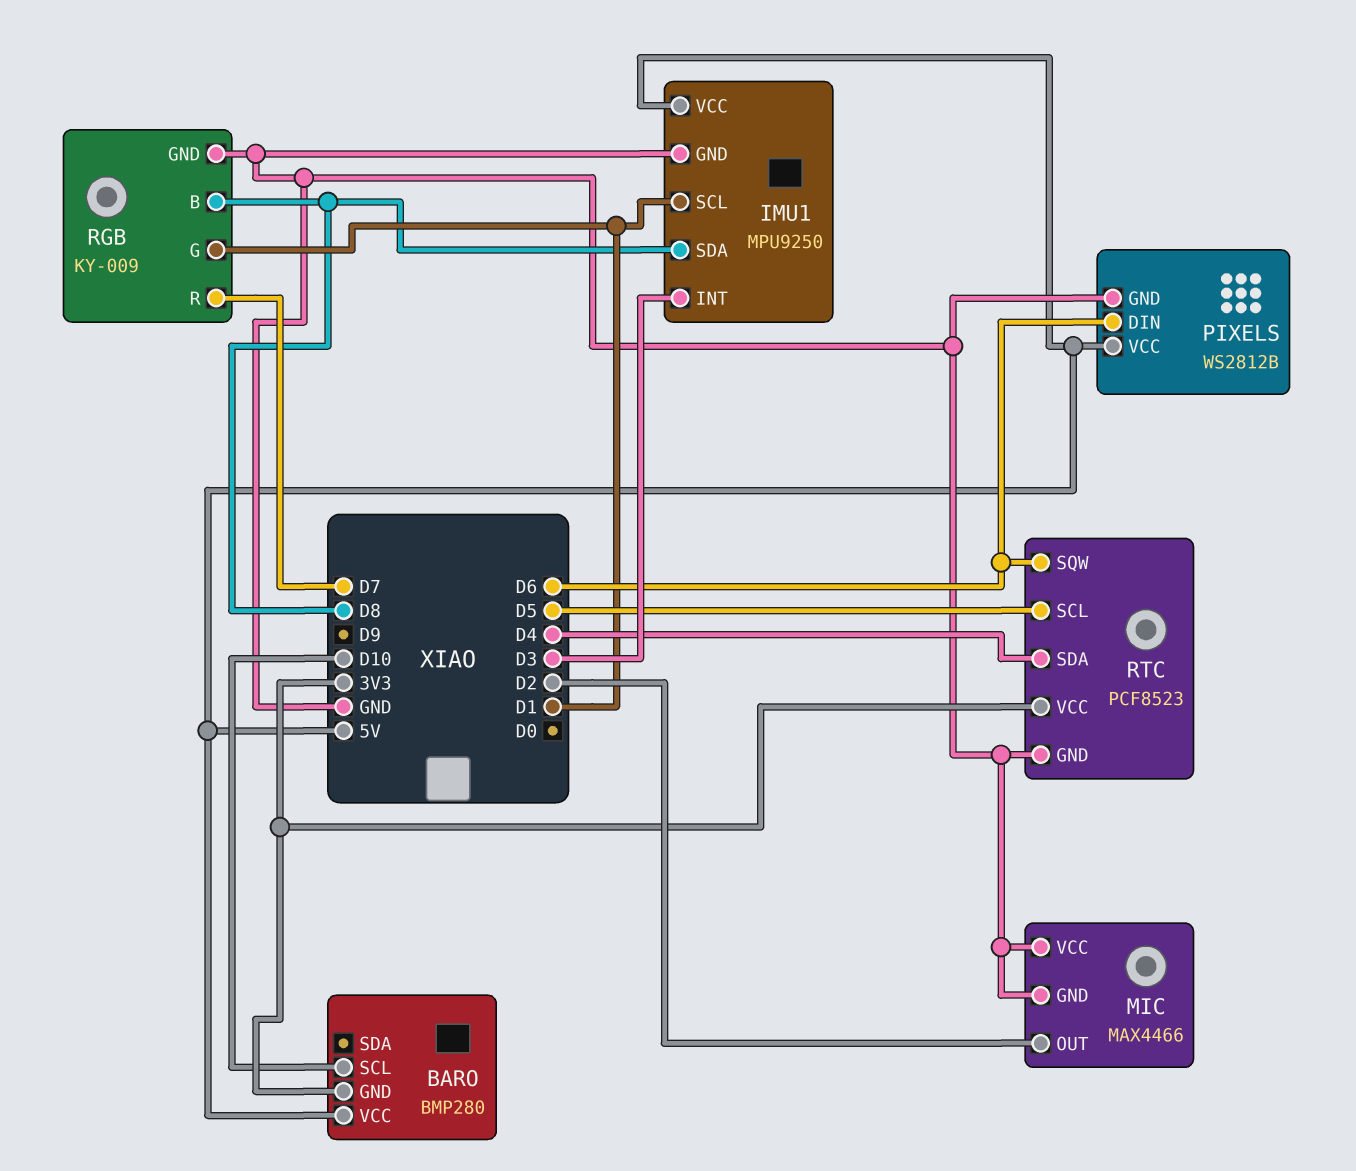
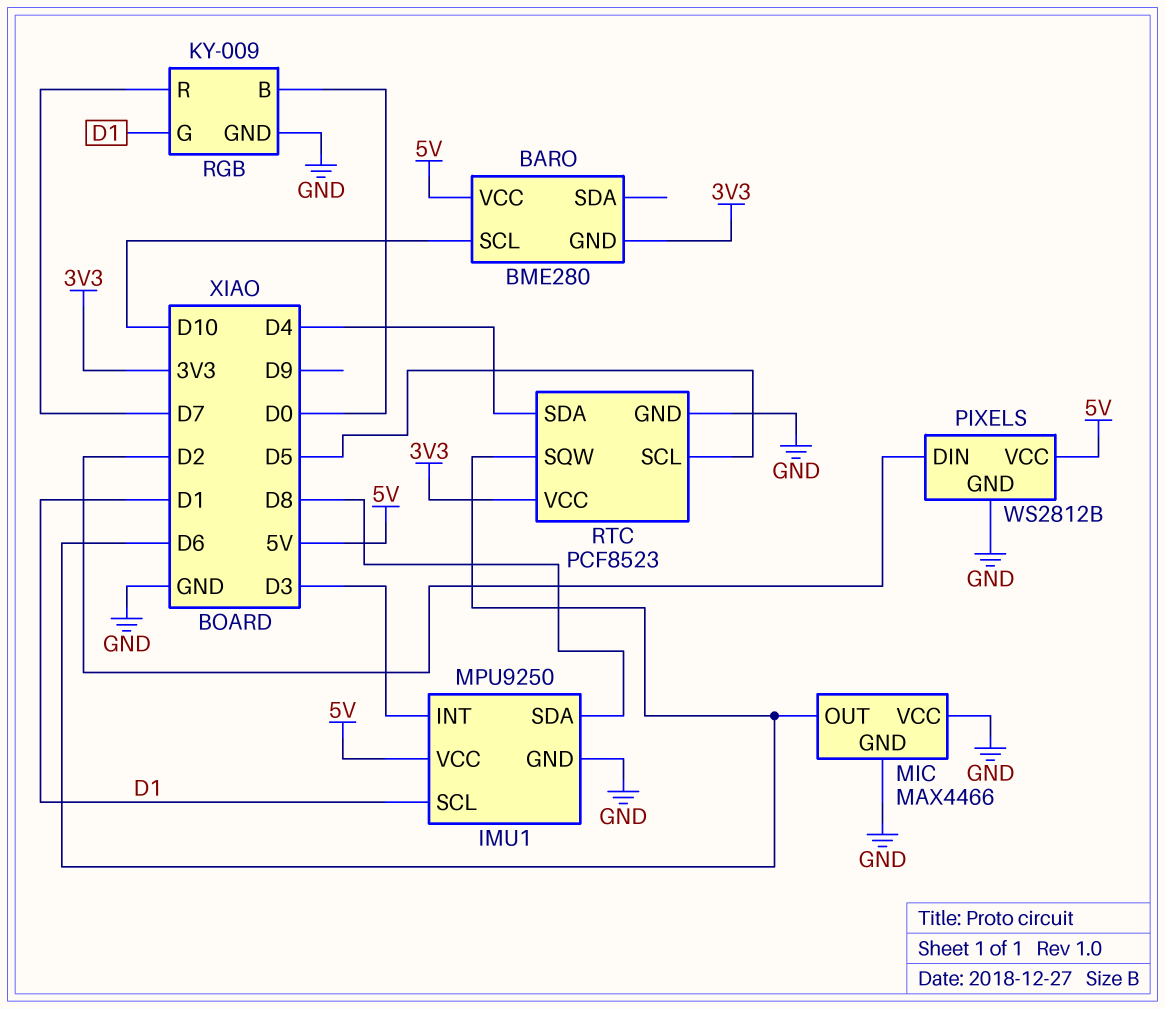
BARO: BMP280 -> BME280
MIC pin OUT: D2 -> D6
PIXELS pin DIN: D6 -> D2
RGB pin B: D8 -> D0

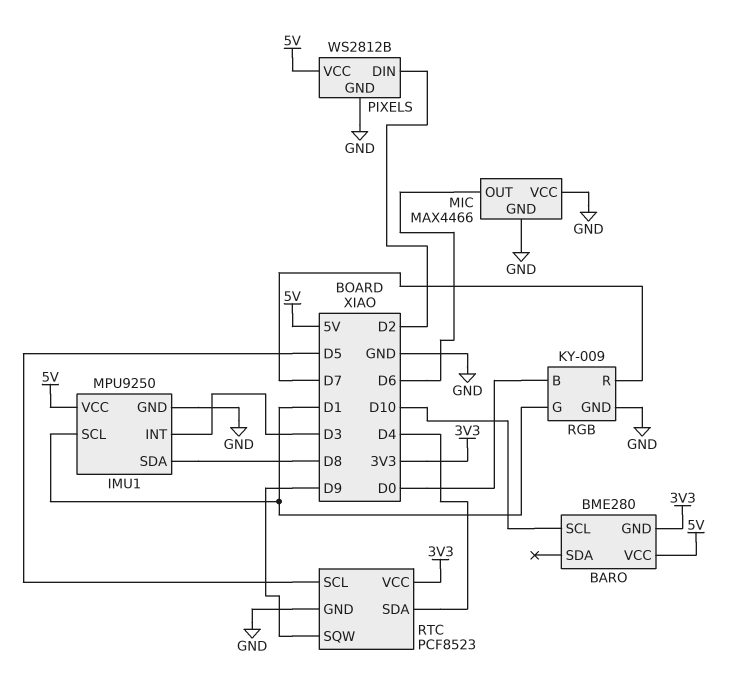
RTC pin SQW: D6 -> D9

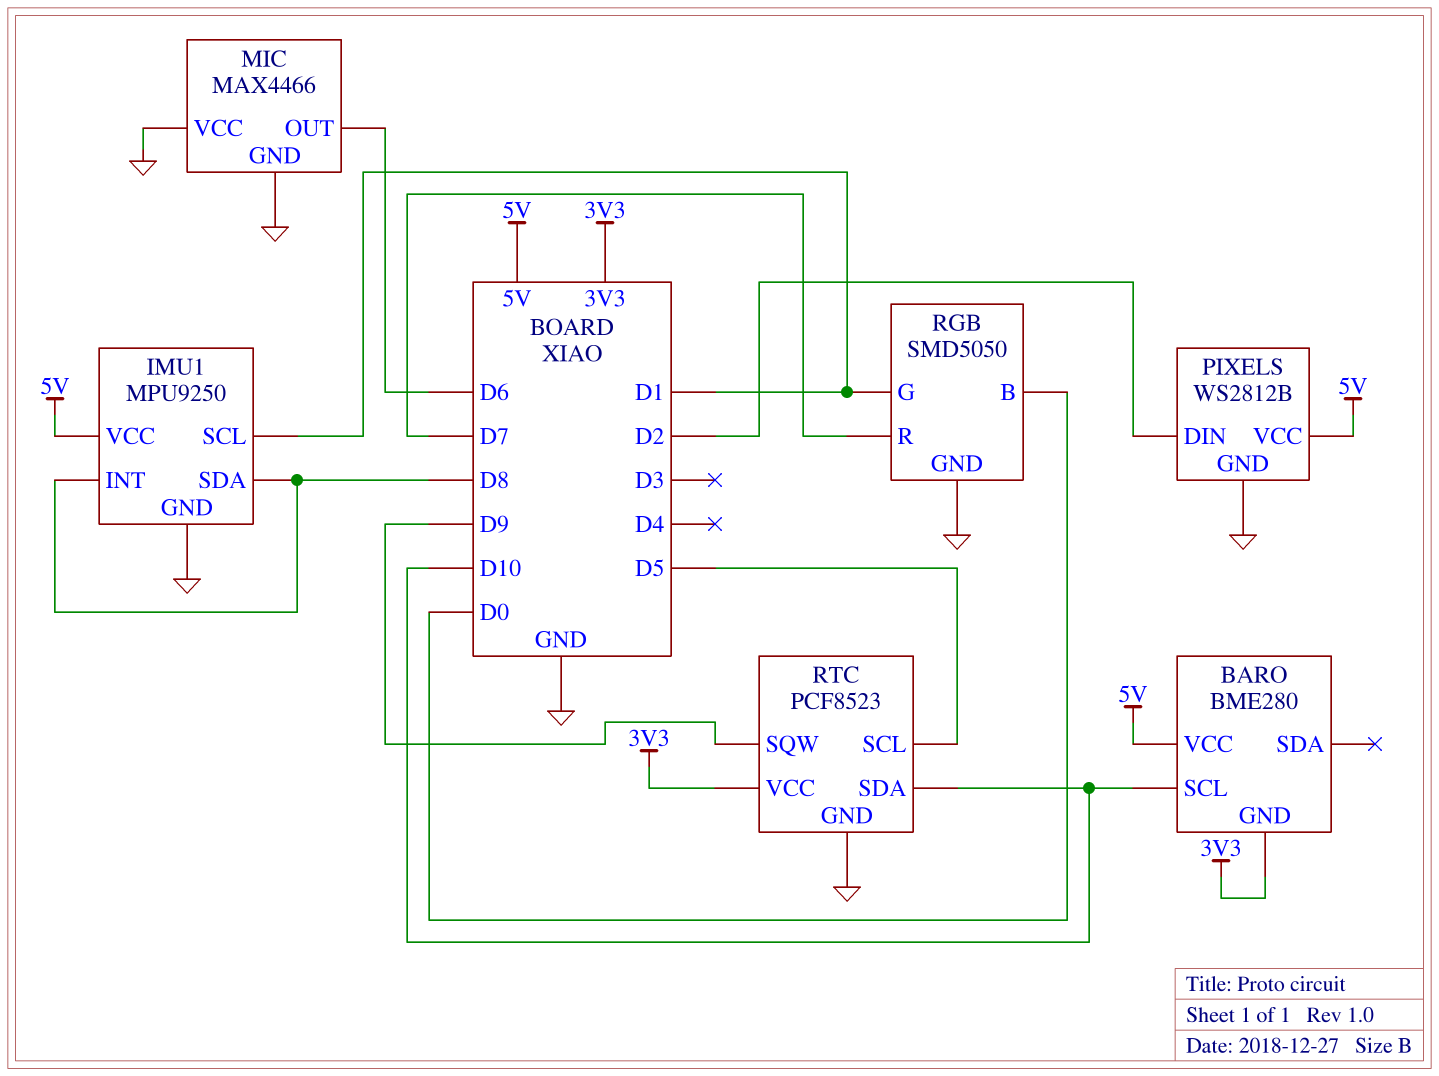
IMU1 pin INT: D3 -> D8
RGB: KY-009 -> SMD5050
RTC pin SDA: D4 -> D10

